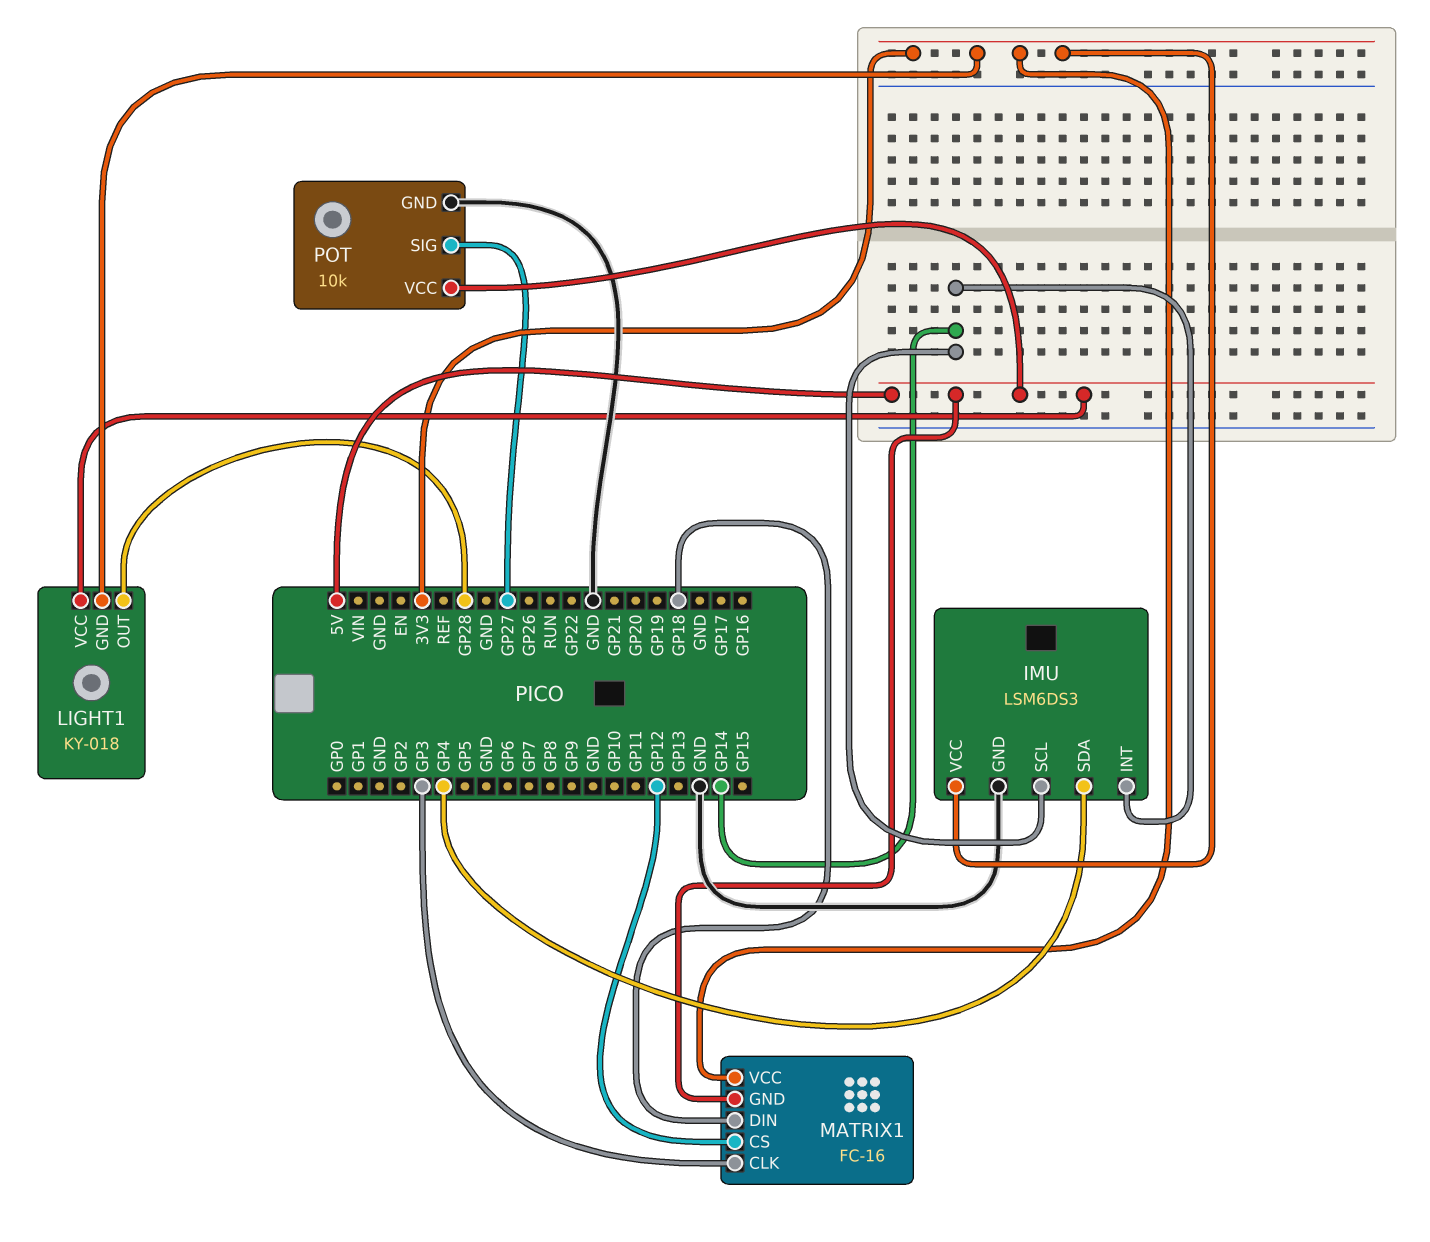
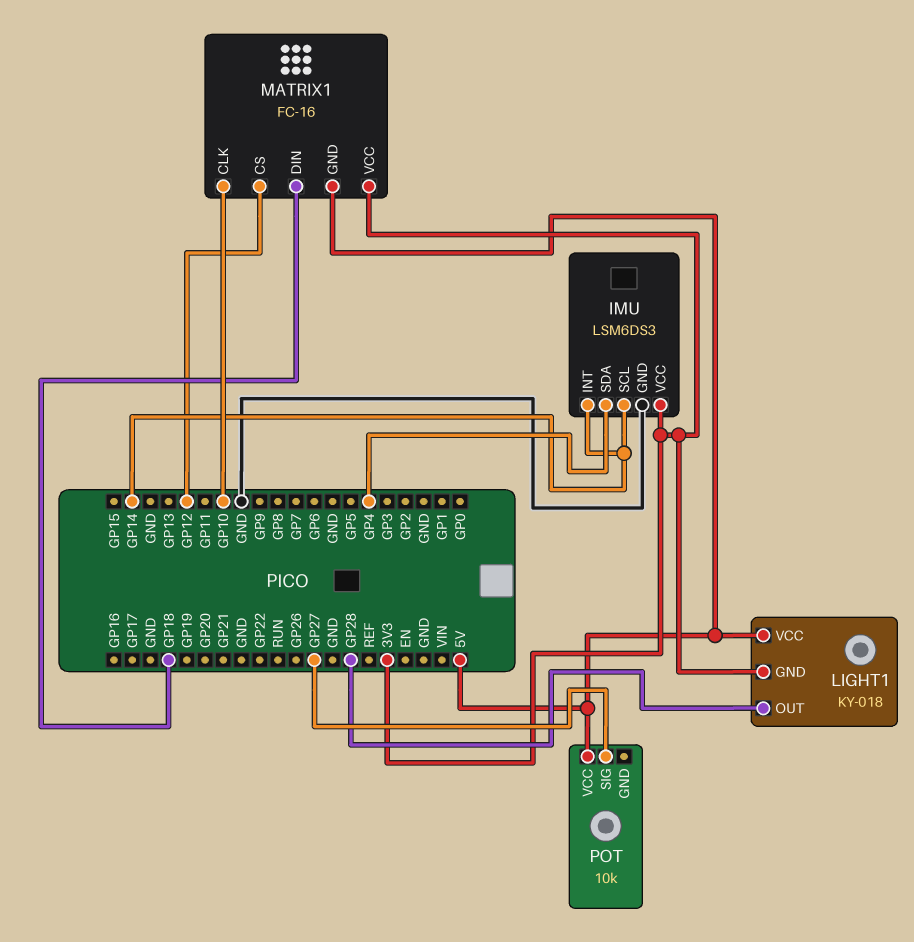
MATRIX1 pin CLK: GP3 -> GP10
POT pin GND: GND -> none

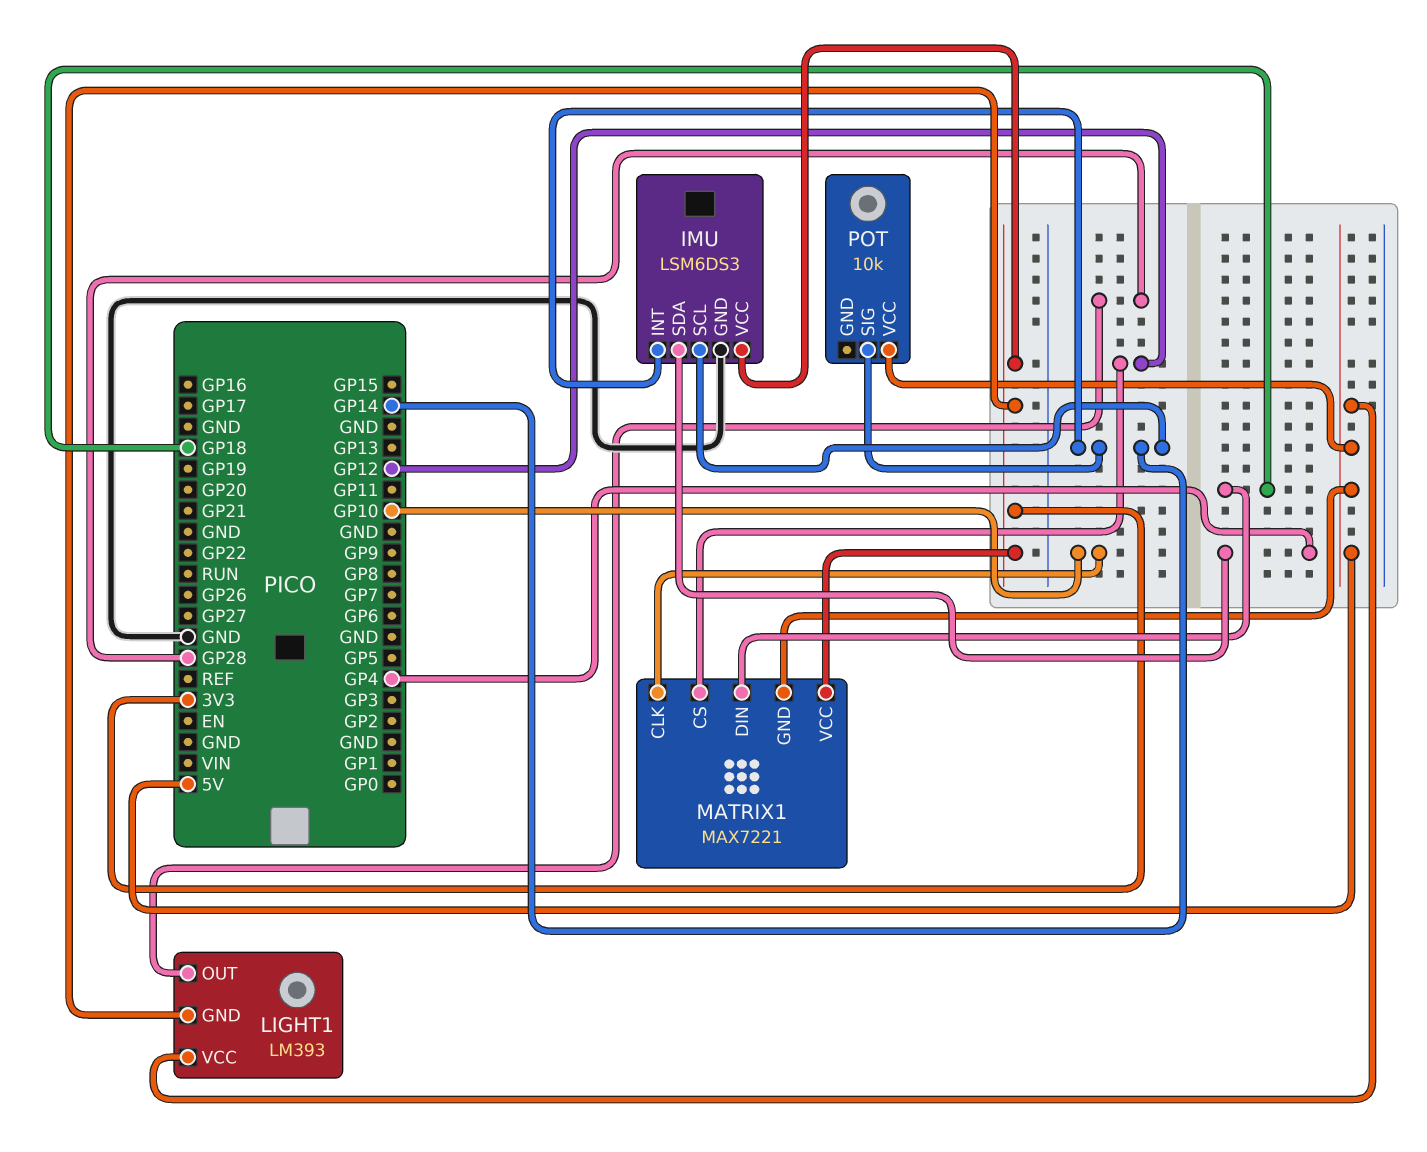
LIGHT1: KY-018 -> LM393
MATRIX1: FC-16 -> MAX7221
POT pin SIG: GP27 -> GP14

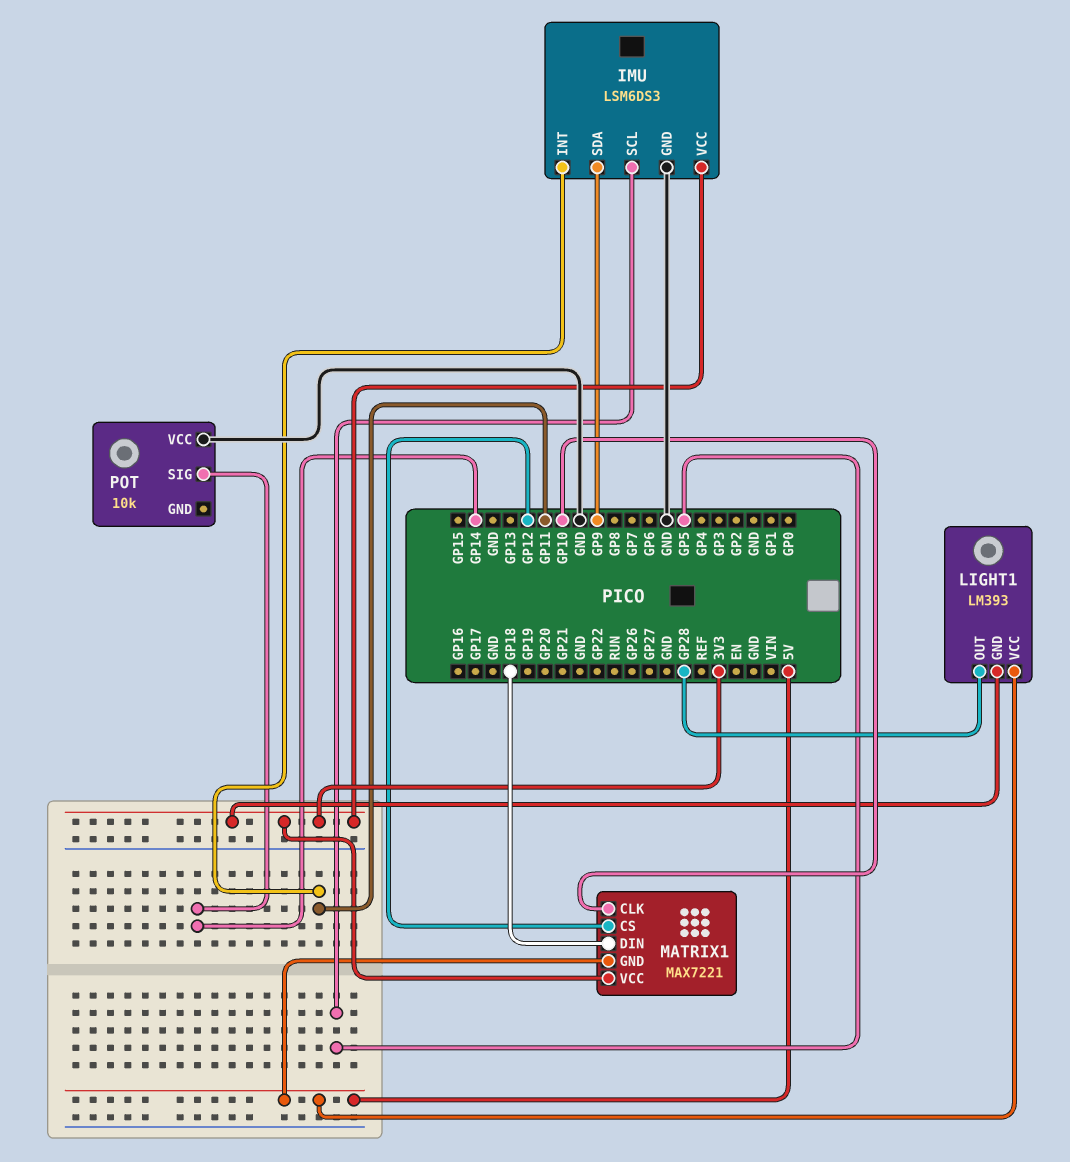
IMU pin INT: GP14 -> GP11
IMU pin SCL: GP14 -> GP5
IMU pin SDA: GP4 -> GP9
POT pin VCC: 5V -> GND

